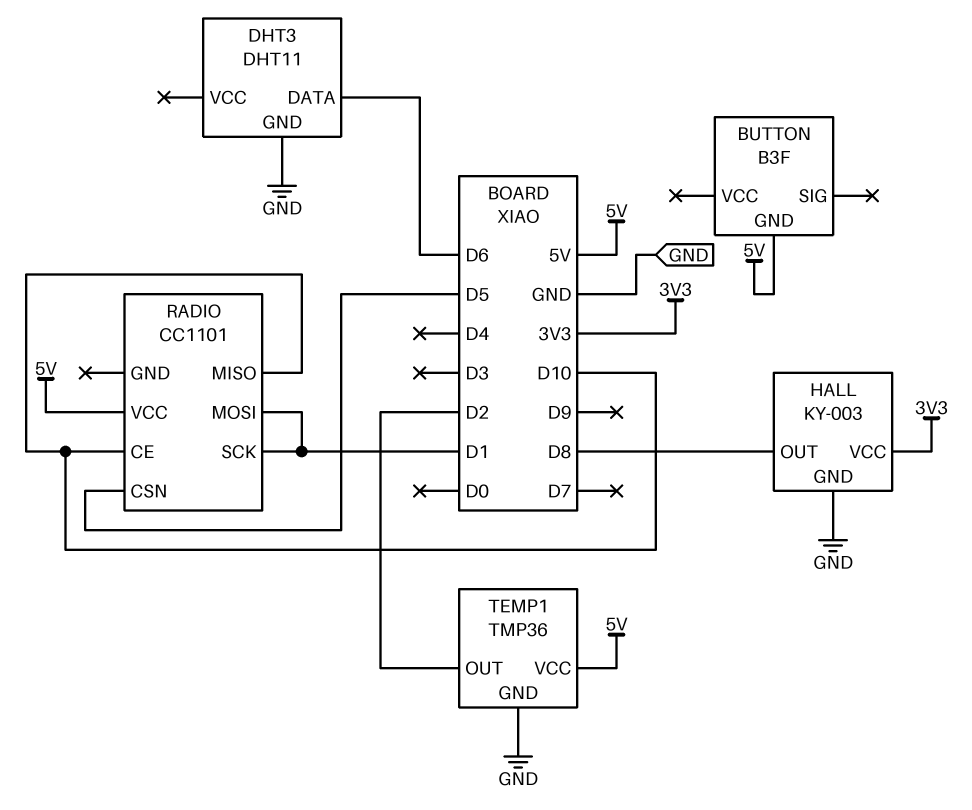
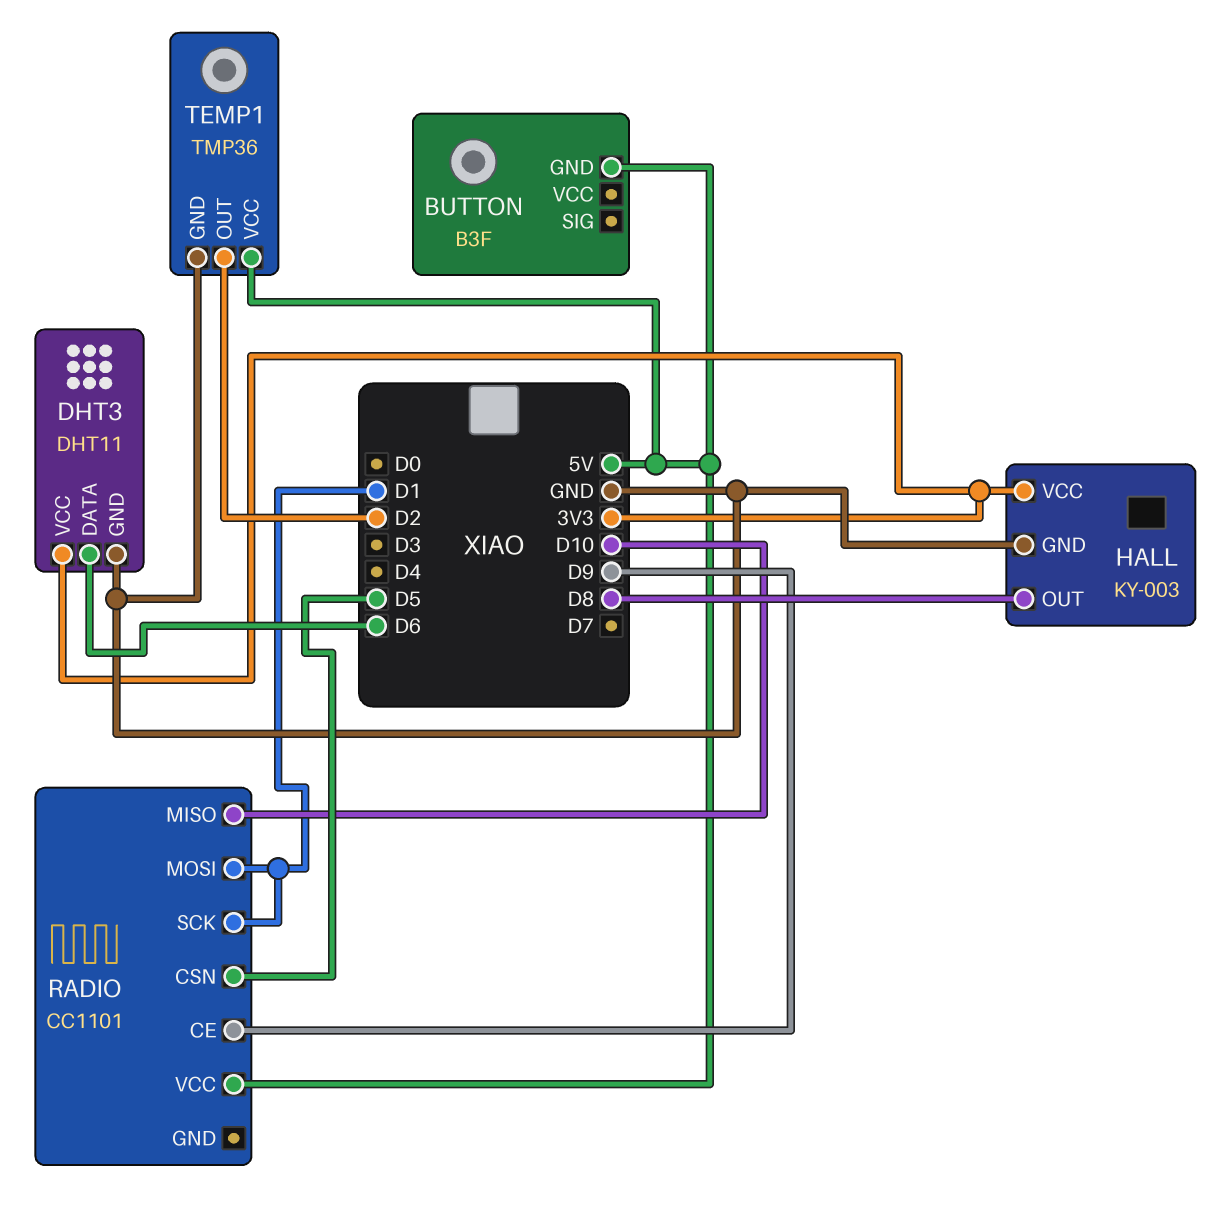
DHT3 pin VCC: none -> 3V3
RADIO pin CE: D10 -> D9

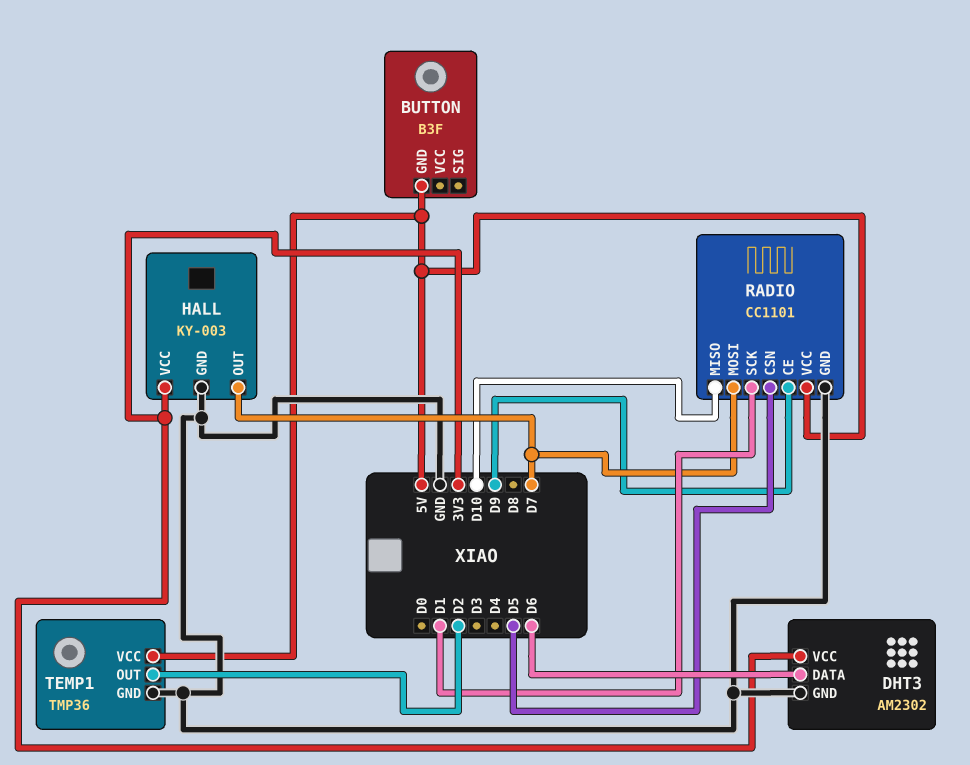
DHT3: DHT11 -> AM2302
HALL pin OUT: D8 -> D7
RADIO pin GND: none -> GND
RADIO pin MOSI: D1 -> D7

